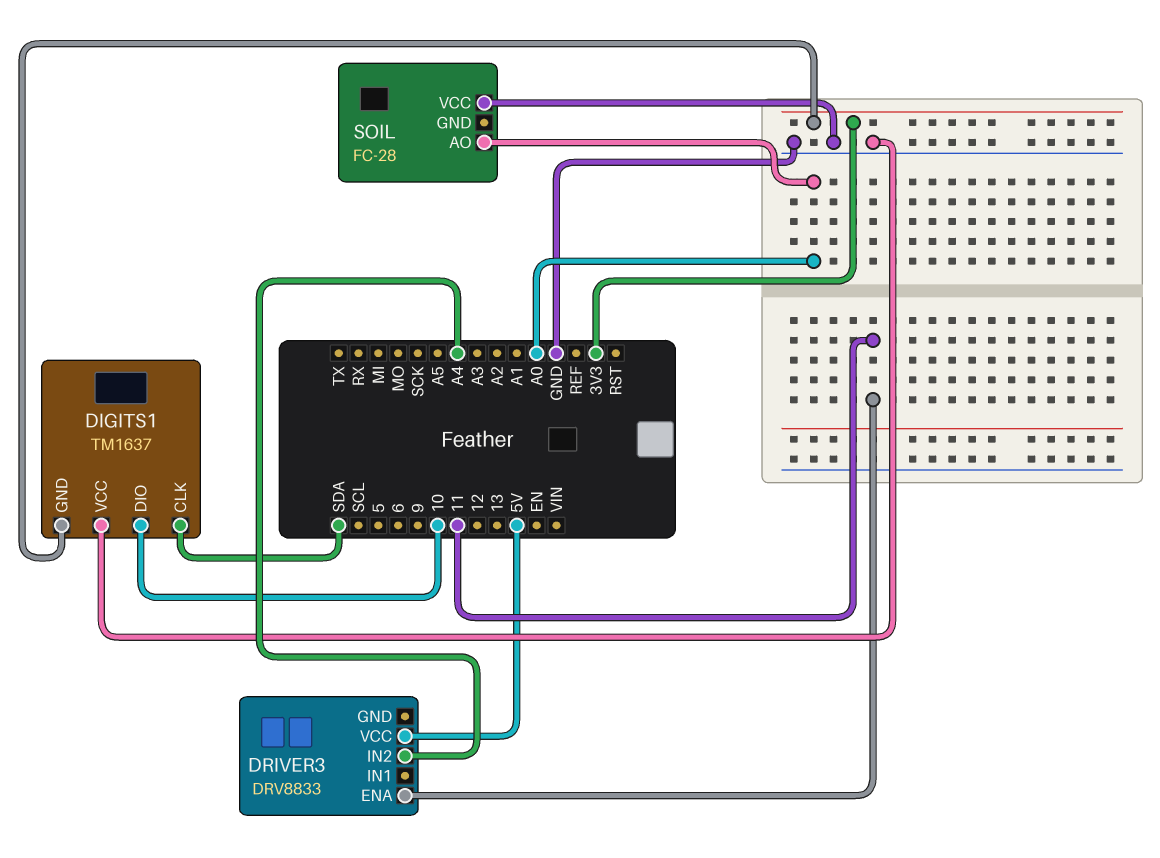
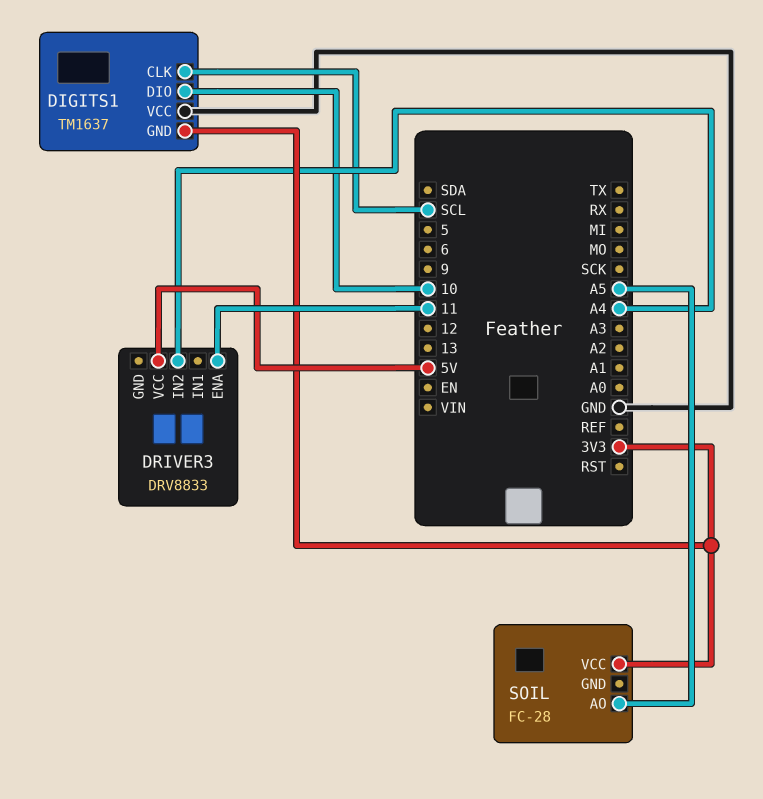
DIGITS1 pin CLK: SDA -> SCL
SOIL pin AO: A0 -> A5
SOIL pin VCC: GND -> 3V3

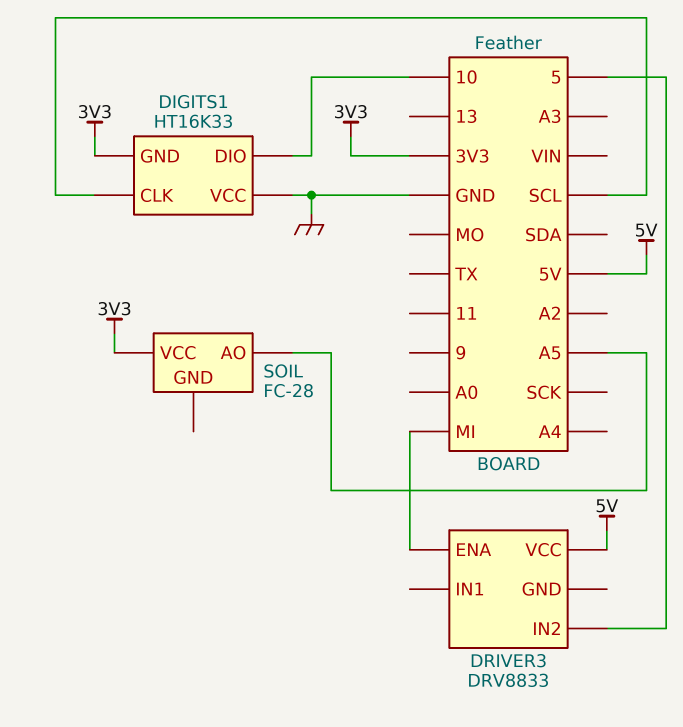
DIGITS1: TM1637 -> HT16K33
DRIVER3 pin ENA: 11 -> MI
DRIVER3 pin IN2: A4 -> 5

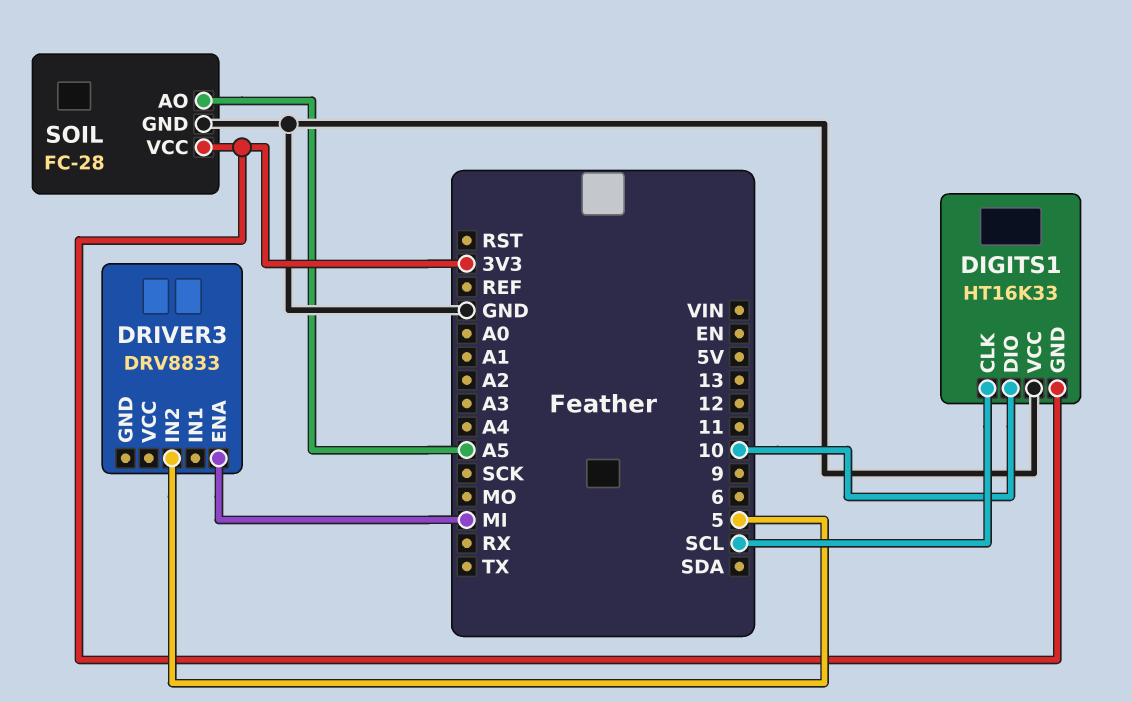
DRIVER3 pin VCC: 5V -> none
SOIL pin GND: none -> GND

